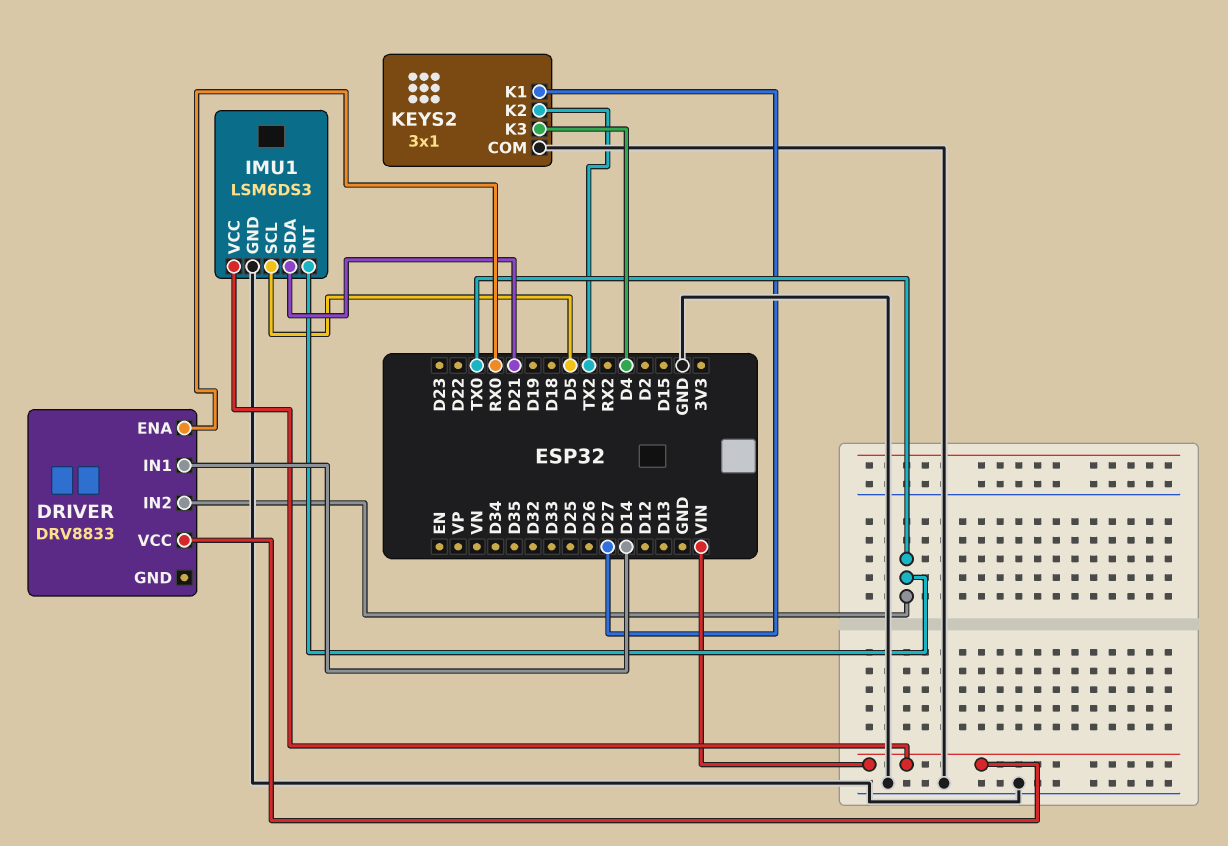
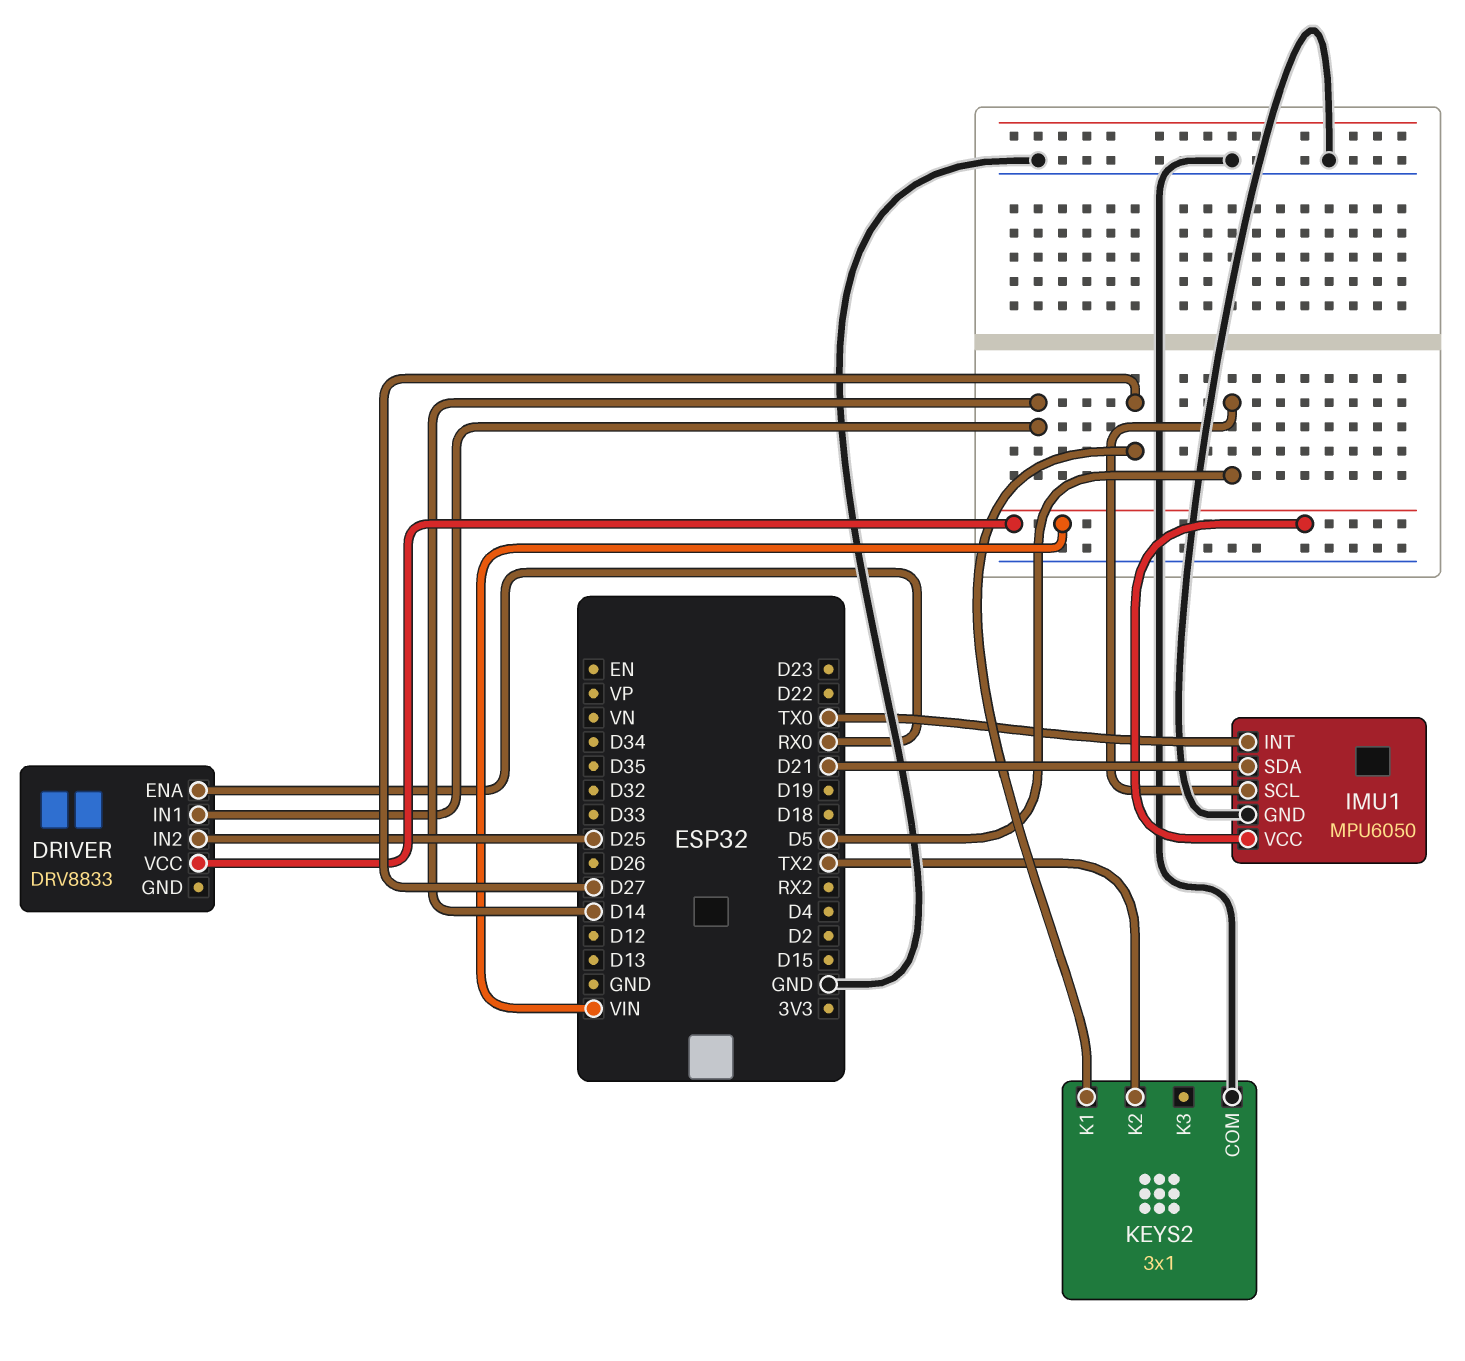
DRIVER pin IN2: TX0 -> D25
IMU1: LSM6DS3 -> MPU6050
KEYS2 pin K3: D4 -> none

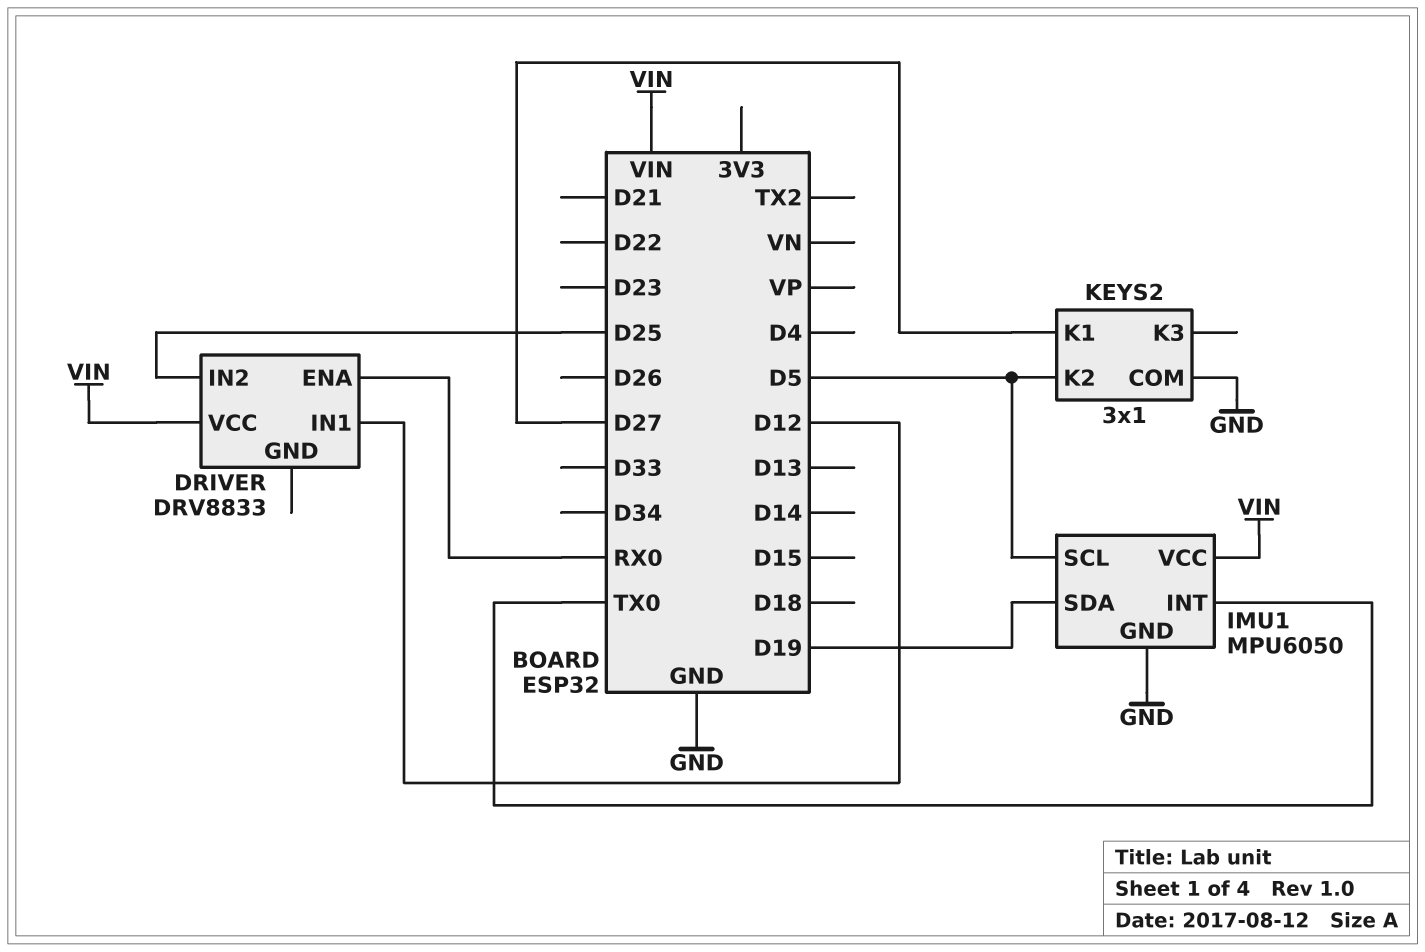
DRIVER pin IN1: D14 -> D12
IMU1 pin SDA: D21 -> D19
KEYS2 pin K2: TX2 -> D5

